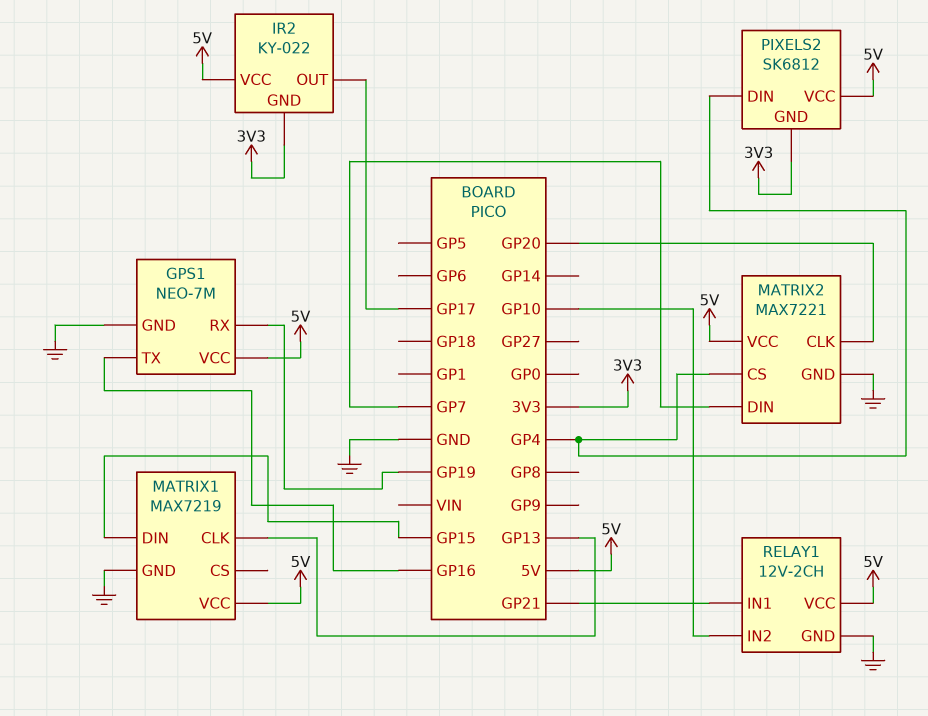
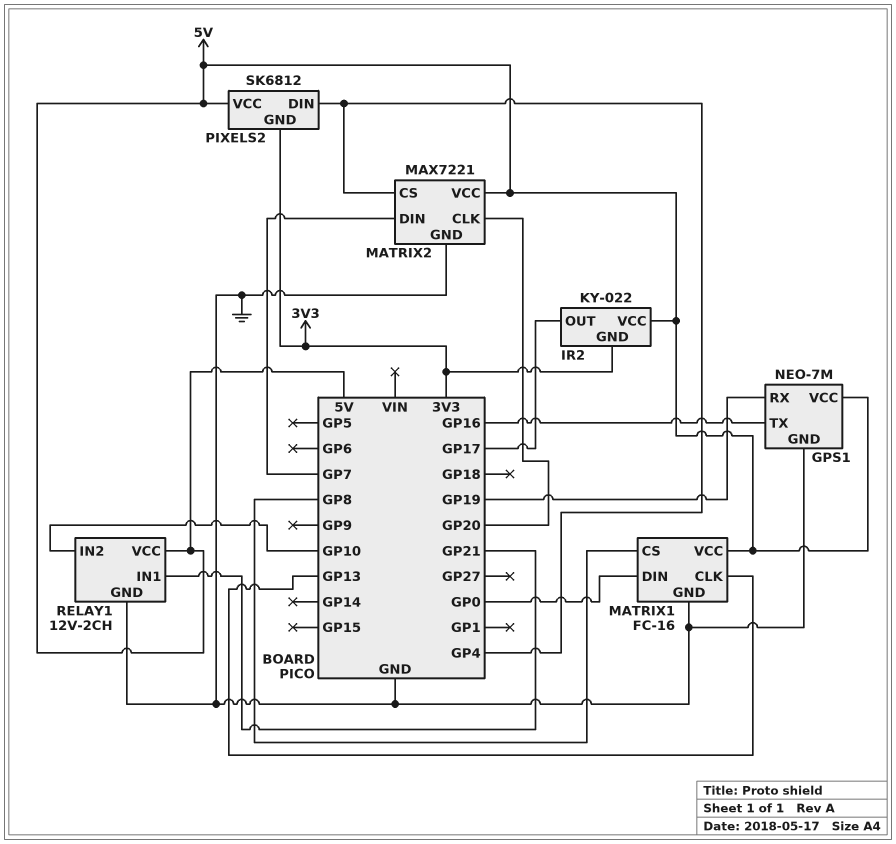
MATRIX1: MAX7219 -> FC-16
MATRIX1 pin CS: none -> GP8
MATRIX1 pin DIN: GP15 -> GP0

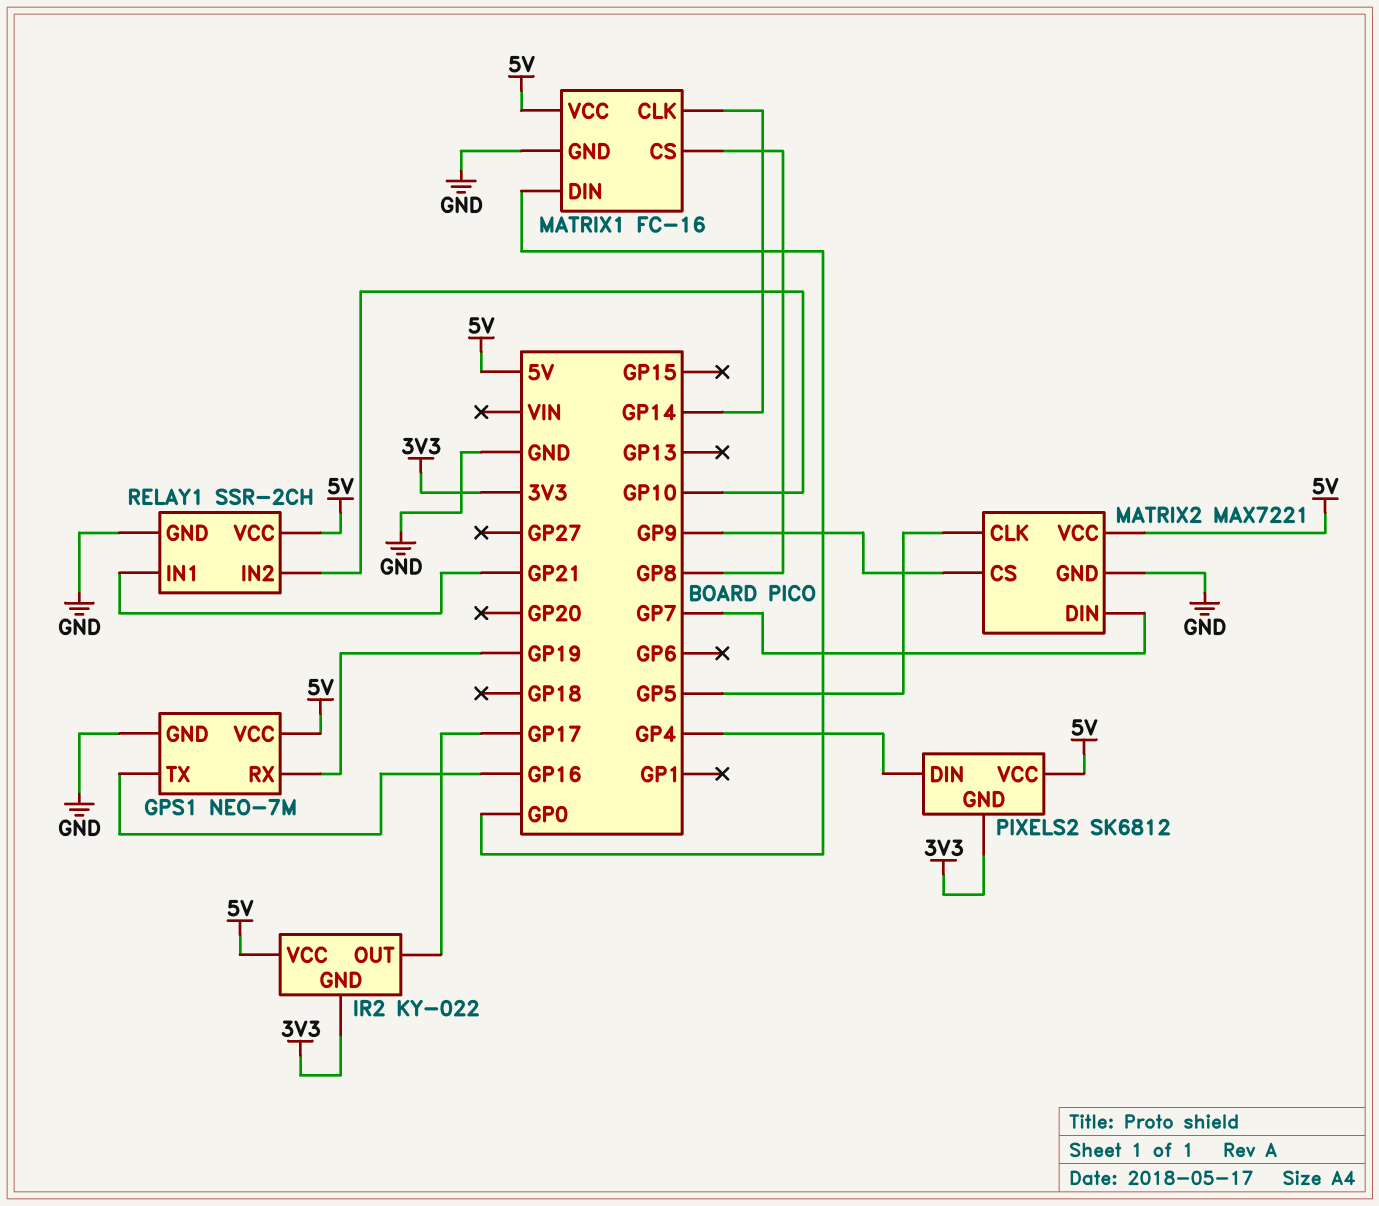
MATRIX1 pin CLK: GP13 -> GP14
MATRIX2 pin CLK: GP20 -> GP5
MATRIX2 pin CS: GP4 -> GP9
RELAY1: 12V-2CH -> SSR-2CH

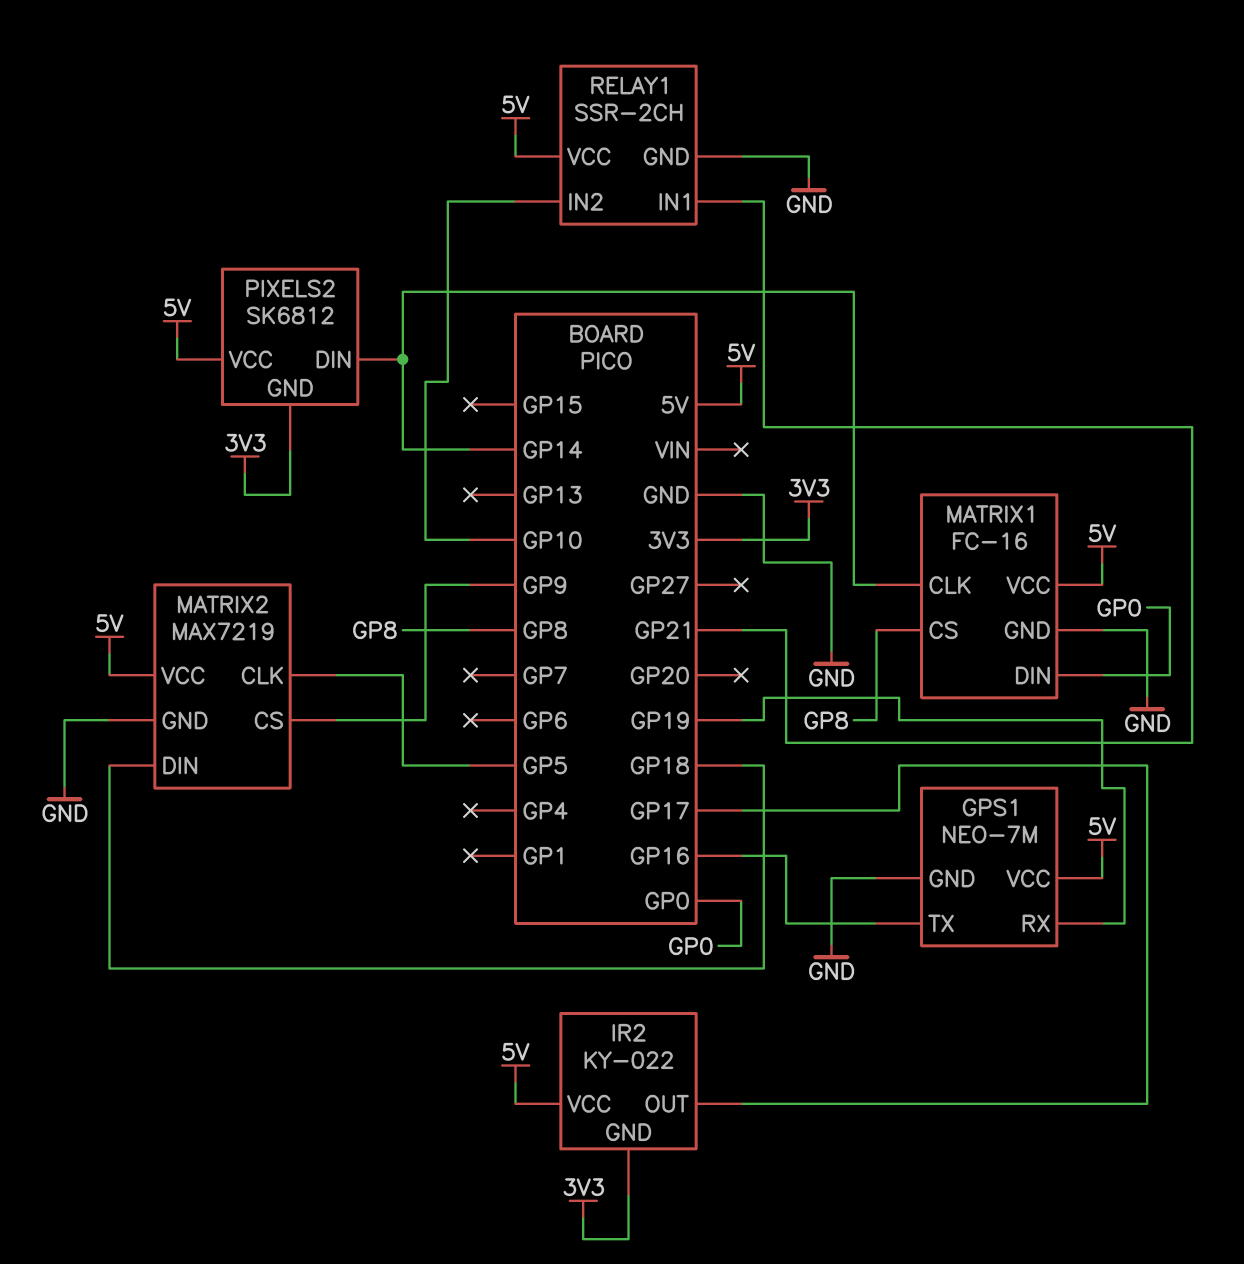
MATRIX2: MAX7221 -> MAX7219
MATRIX2 pin DIN: GP7 -> GP18
PIXELS2 pin DIN: GP4 -> GP14

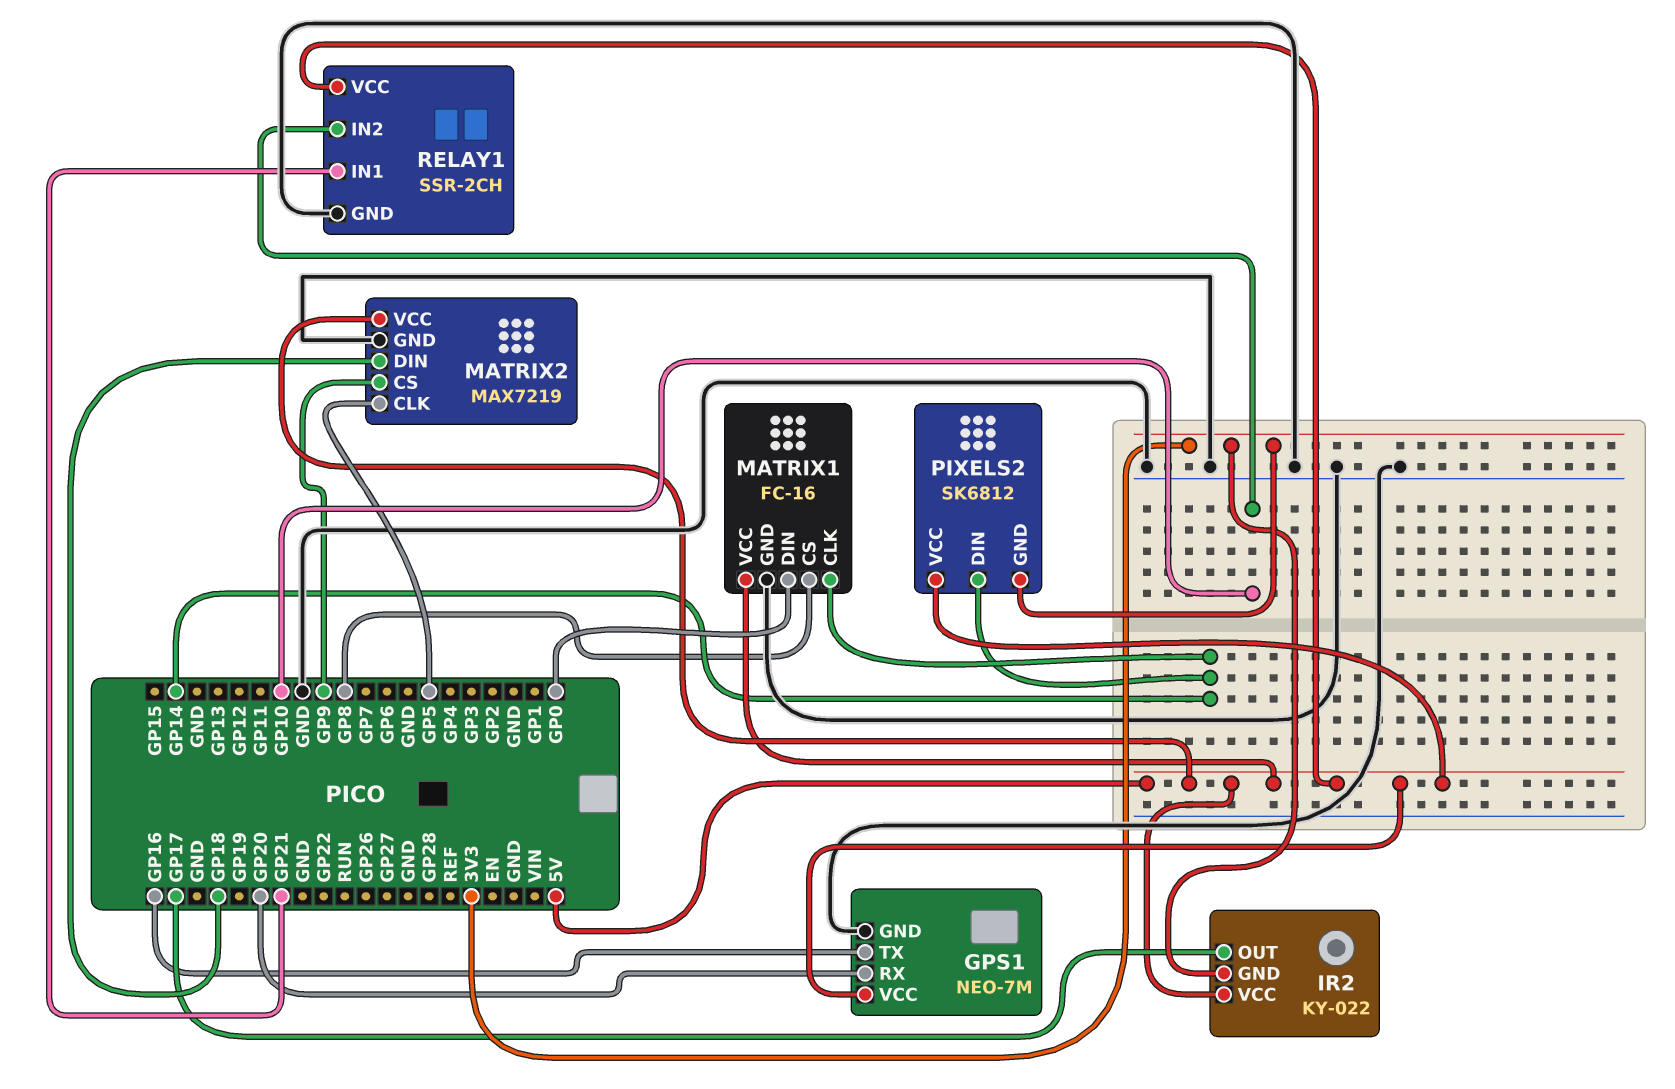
GPS1 pin RX: GP19 -> GP20

